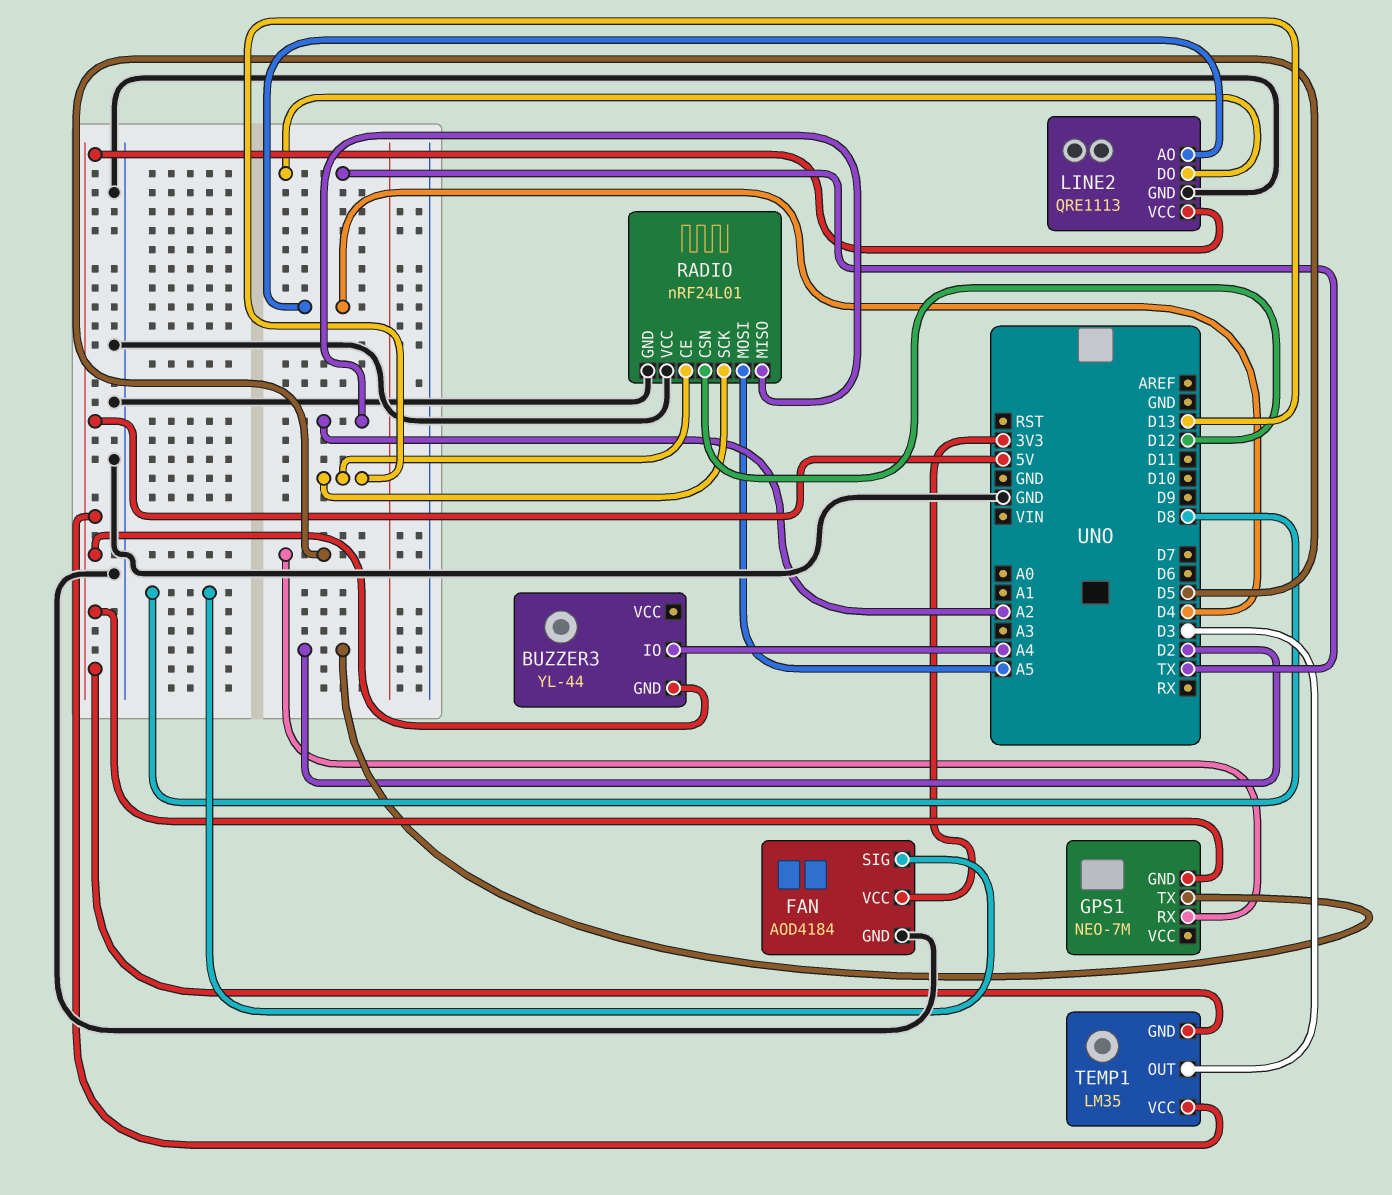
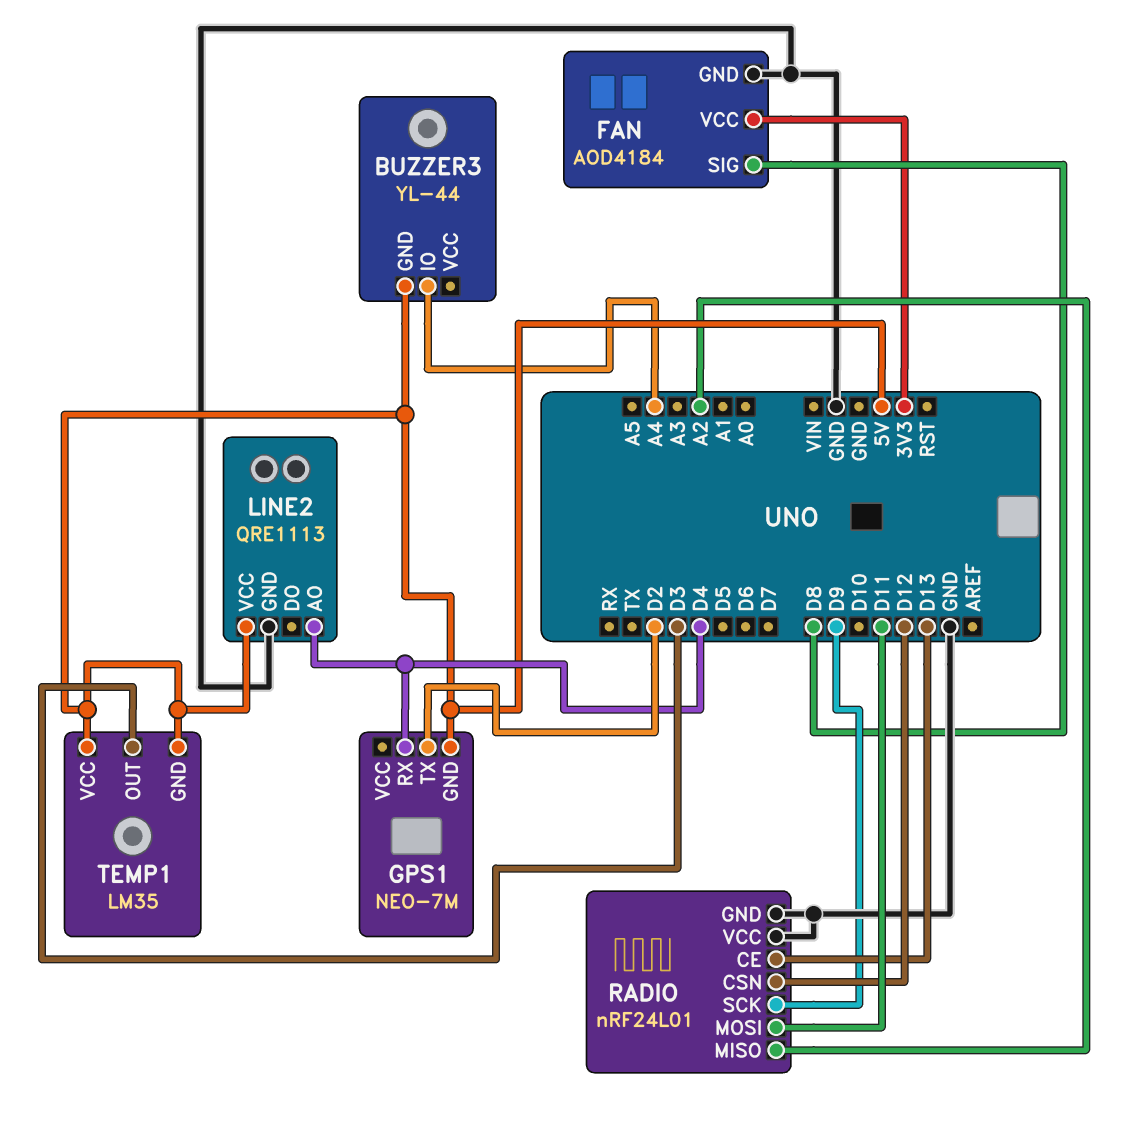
GPS1 pin RX: D5 -> D4
LINE2 pin DO: TX -> none
RADIO pin MOSI: A5 -> D11
RADIO pin SCK: D13 -> D9

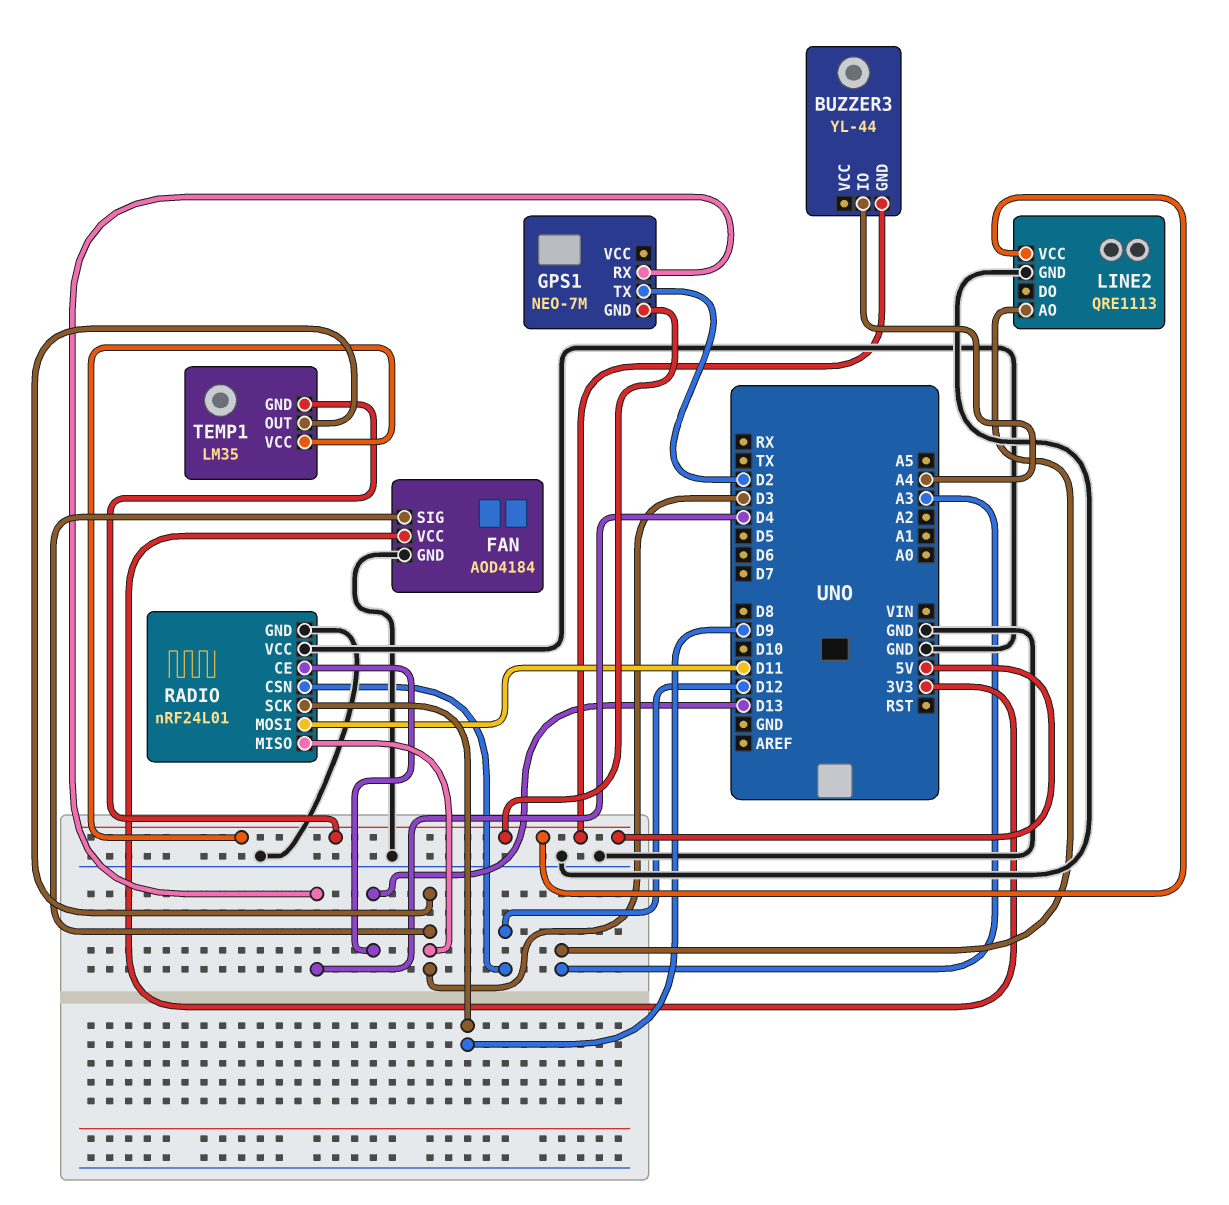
FAN pin SIG: D8 -> D3
LINE2 pin AO: D4 -> A3
RADIO pin MISO: A2 -> D3

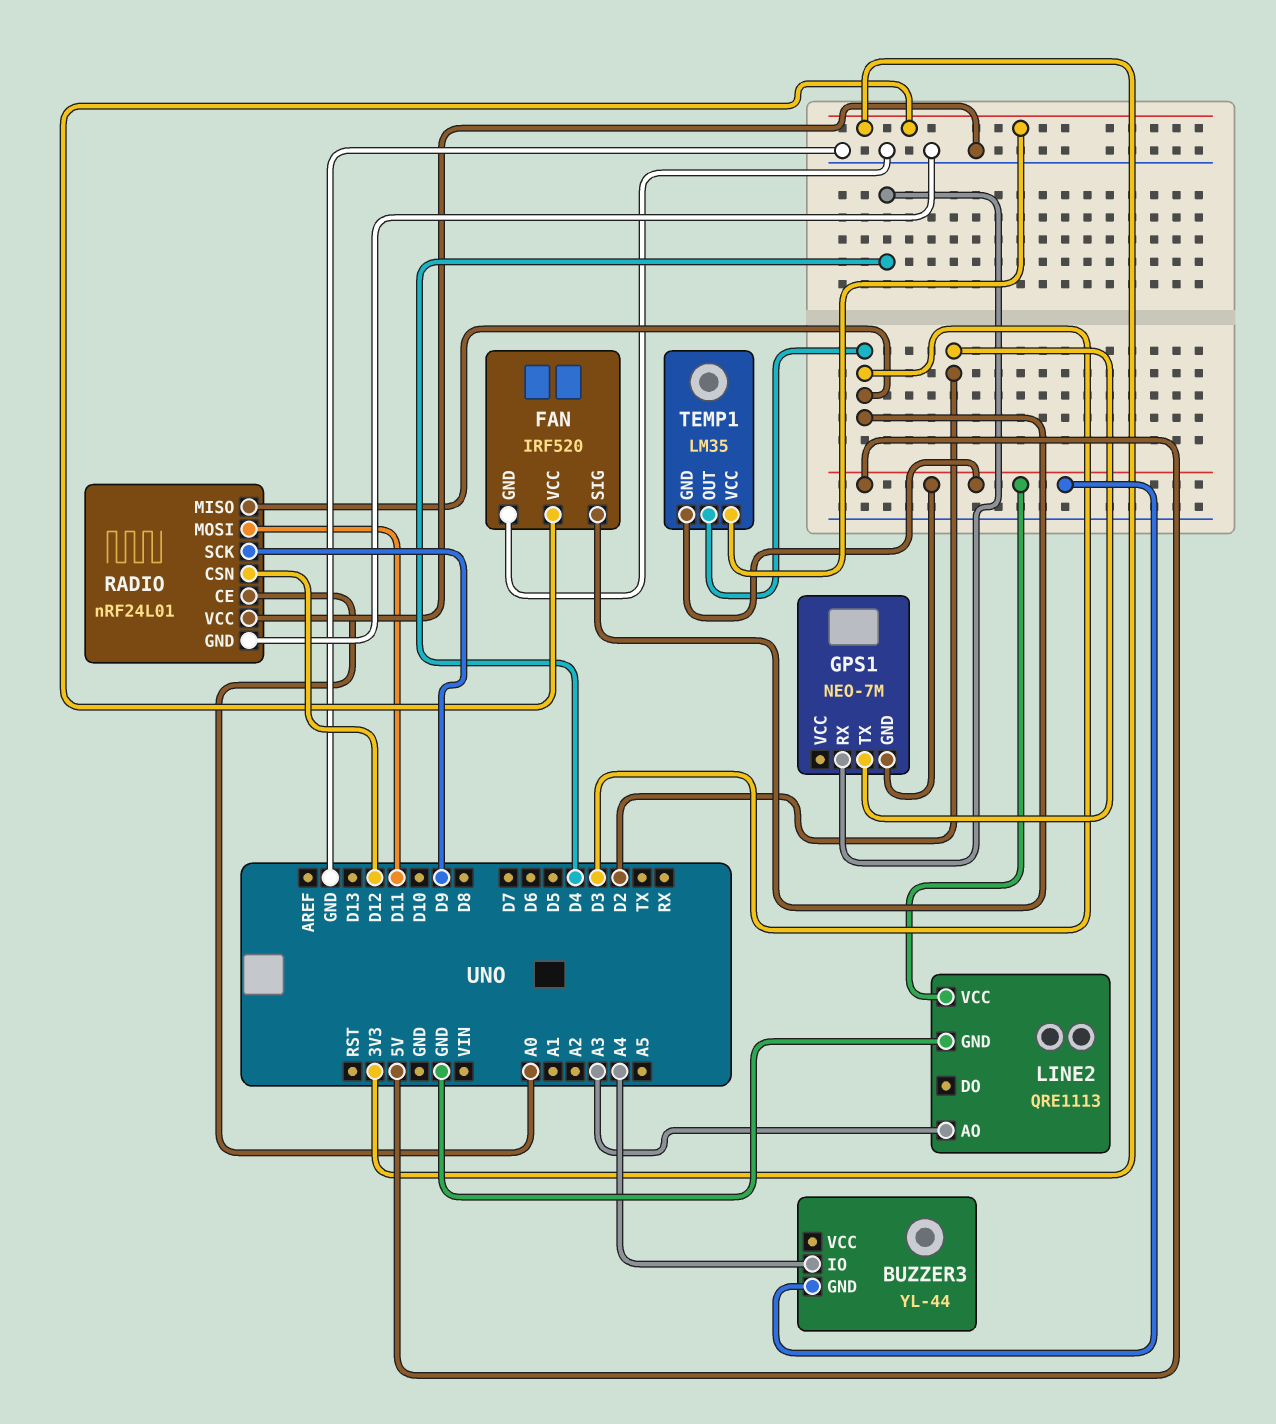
FAN: AOD4184 -> IRF520
RADIO pin CE: D13 -> A0
TEMP1 pin VCC: 5V -> 3V3

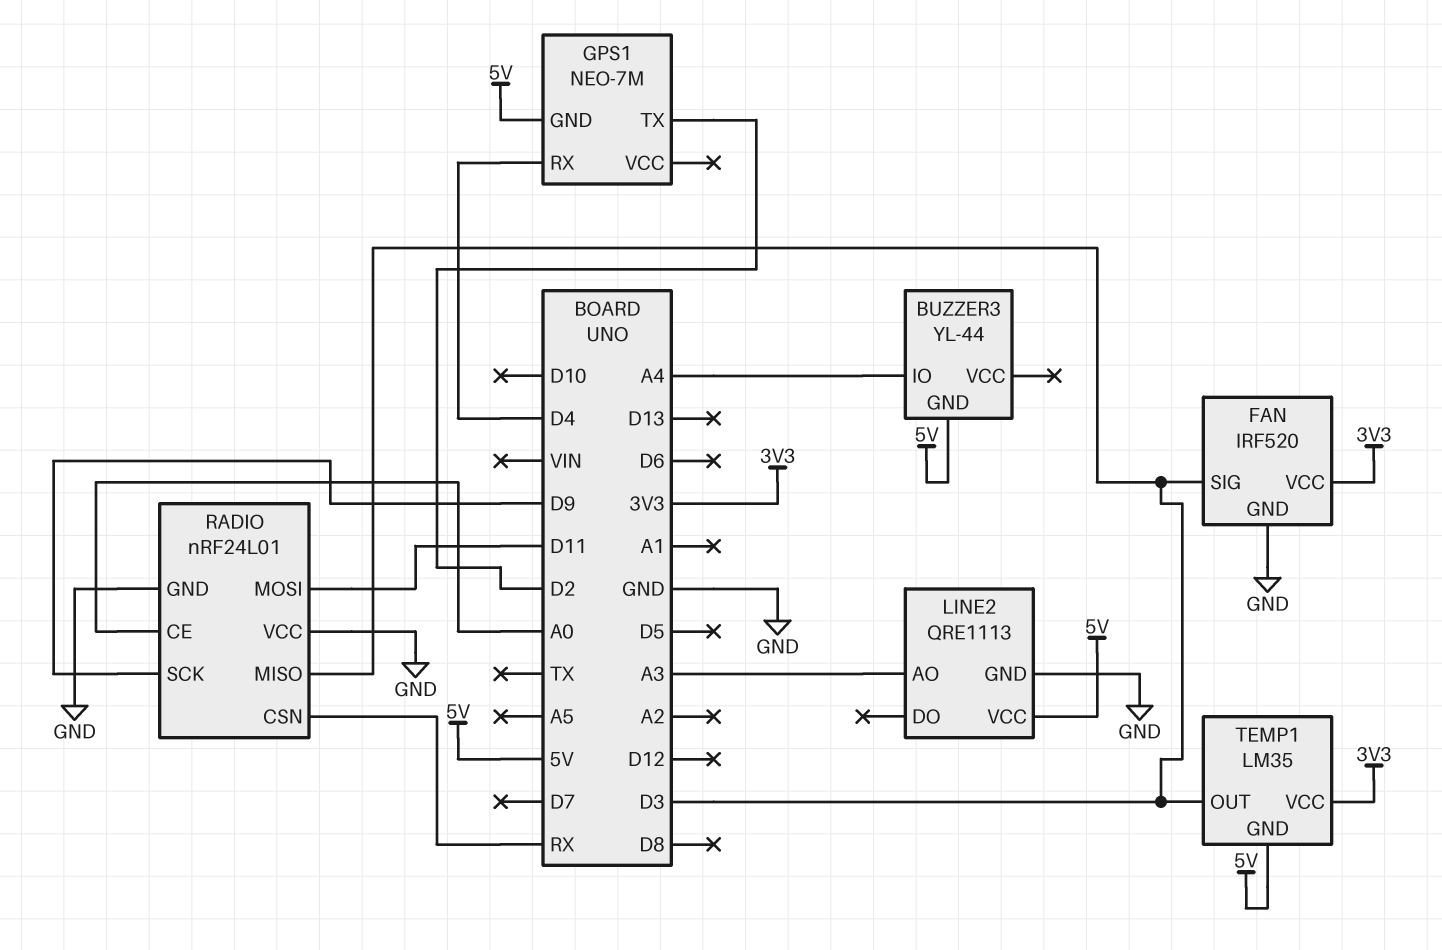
RADIO pin CSN: D12 -> RX

